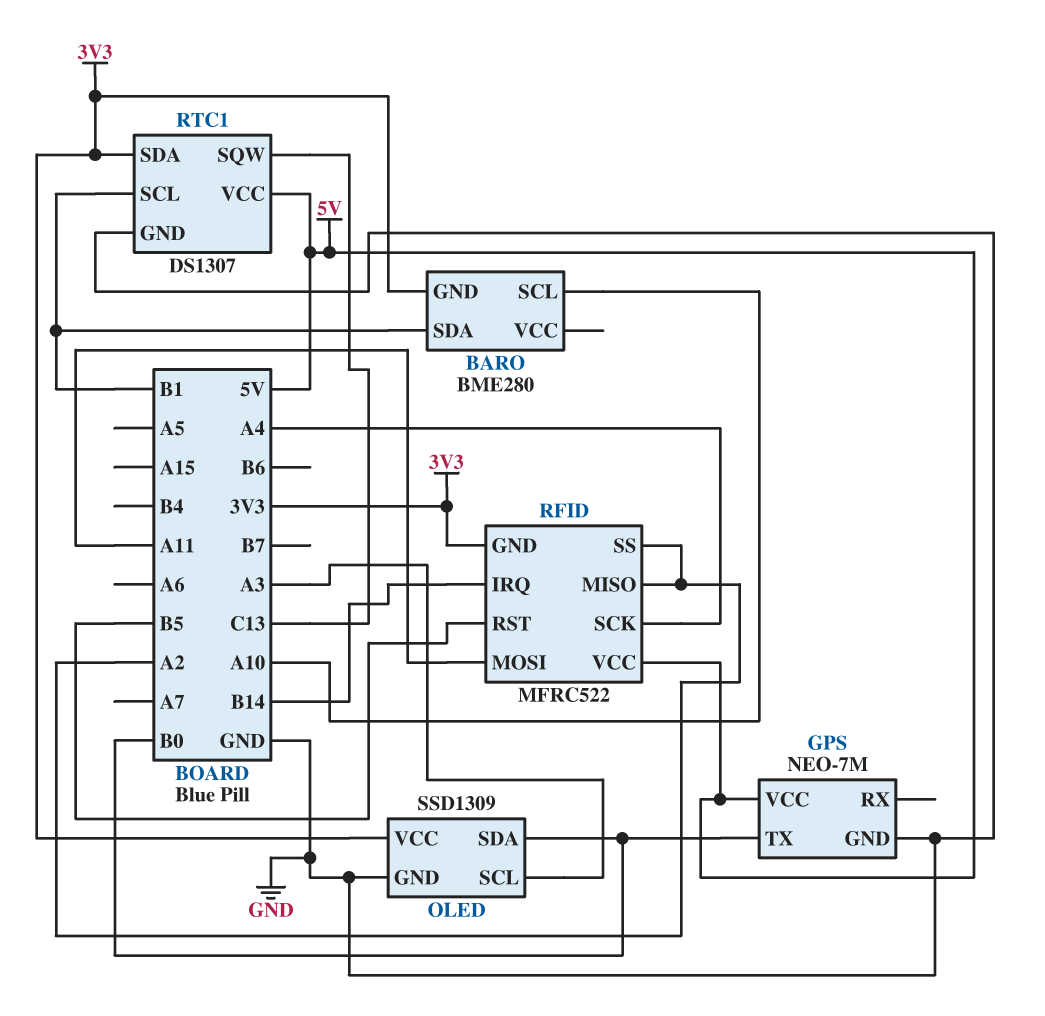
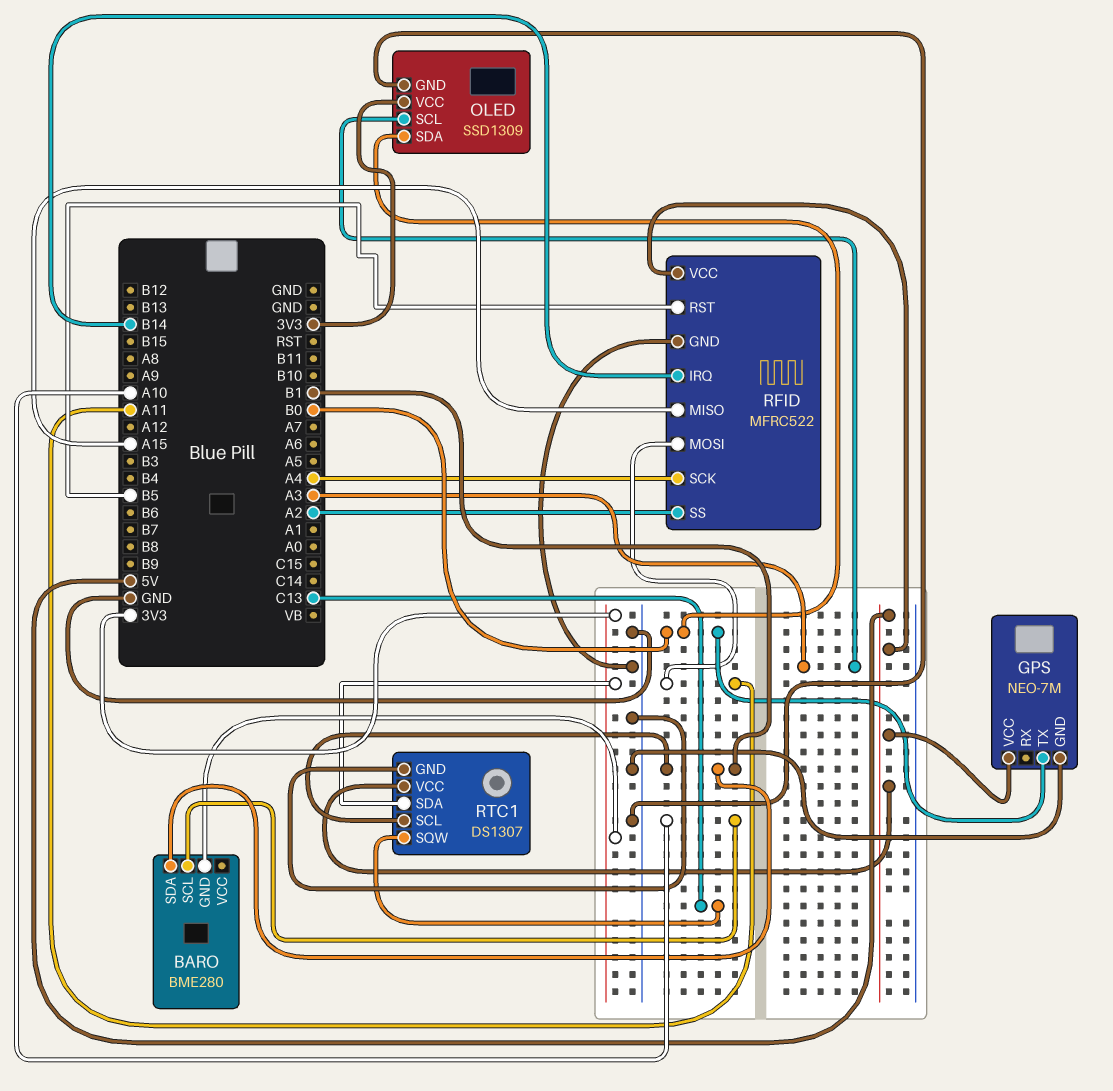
RFID pin GND: 3V3 -> GND
RFID pin MISO: A2 -> A15

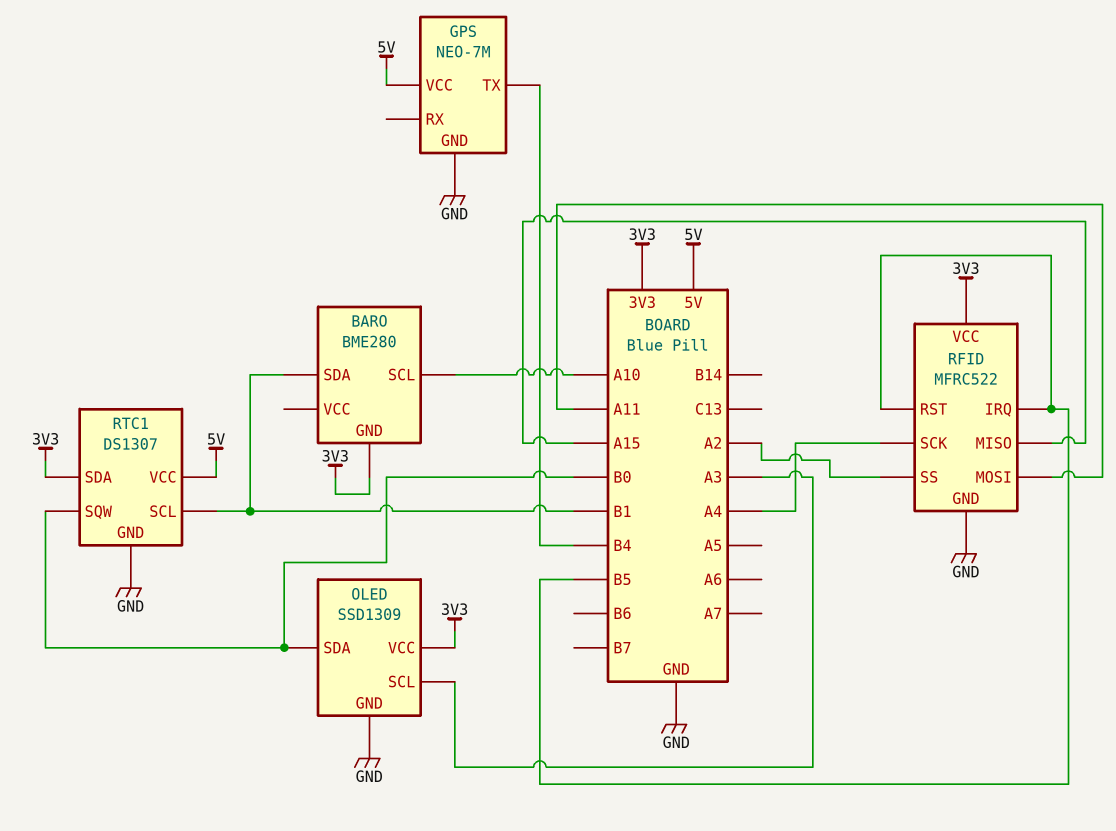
GPS pin TX: B0 -> B4
RFID pin IRQ: B14 -> B5
RFID pin VCC: 5V -> 3V3
RTC1 pin SQW: C13 -> B0

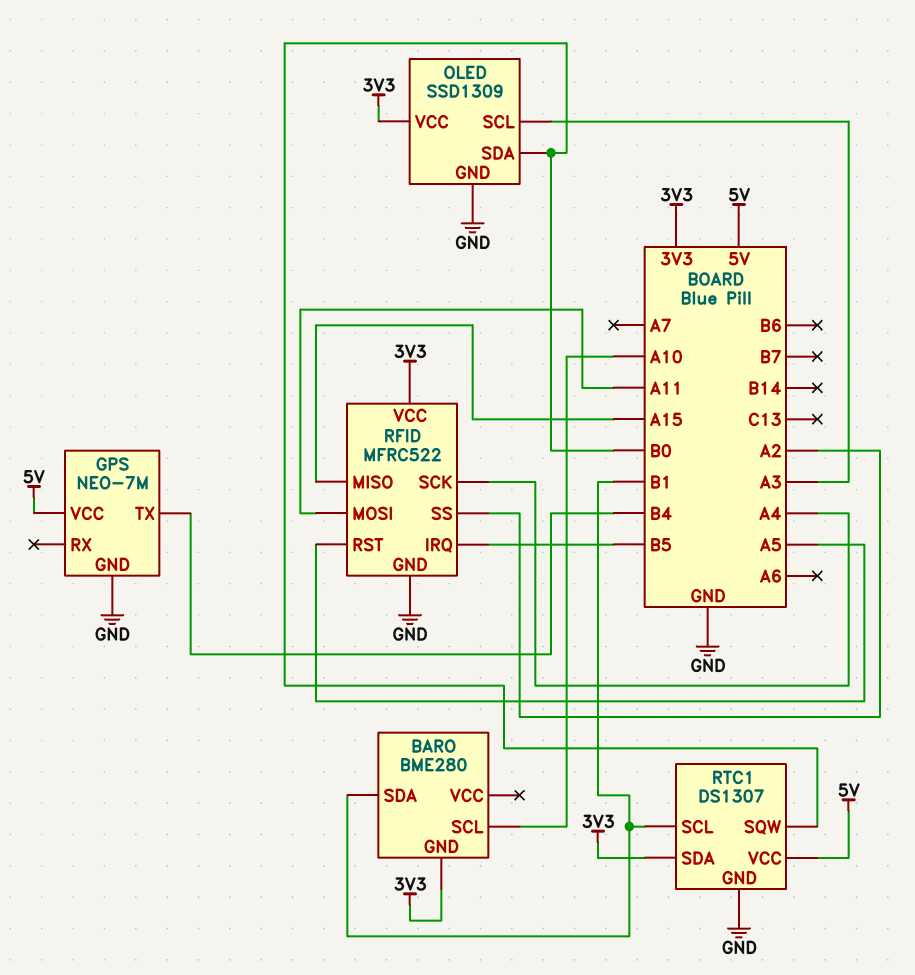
RFID pin RST: B5 -> A5

